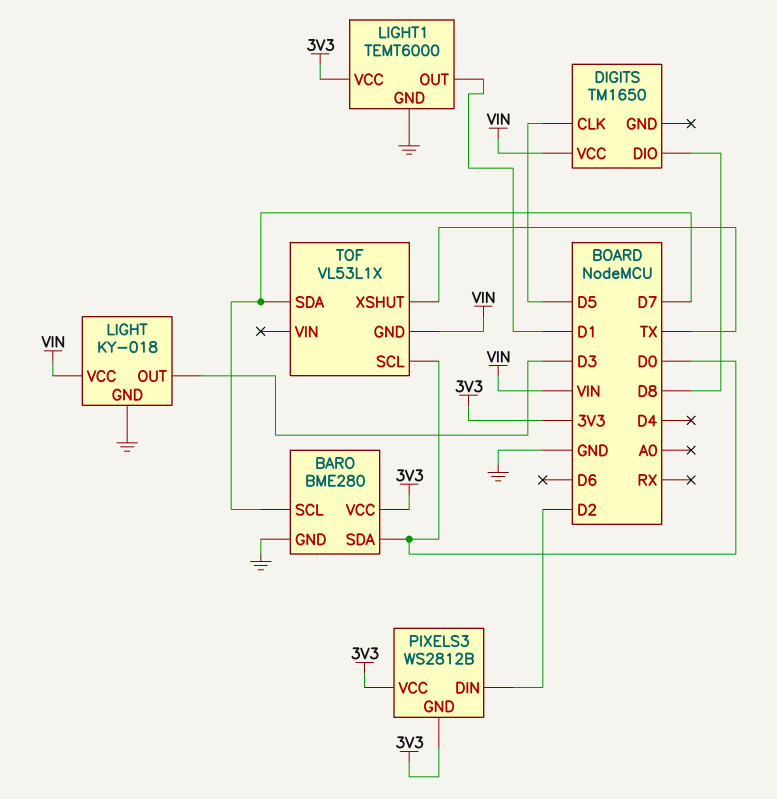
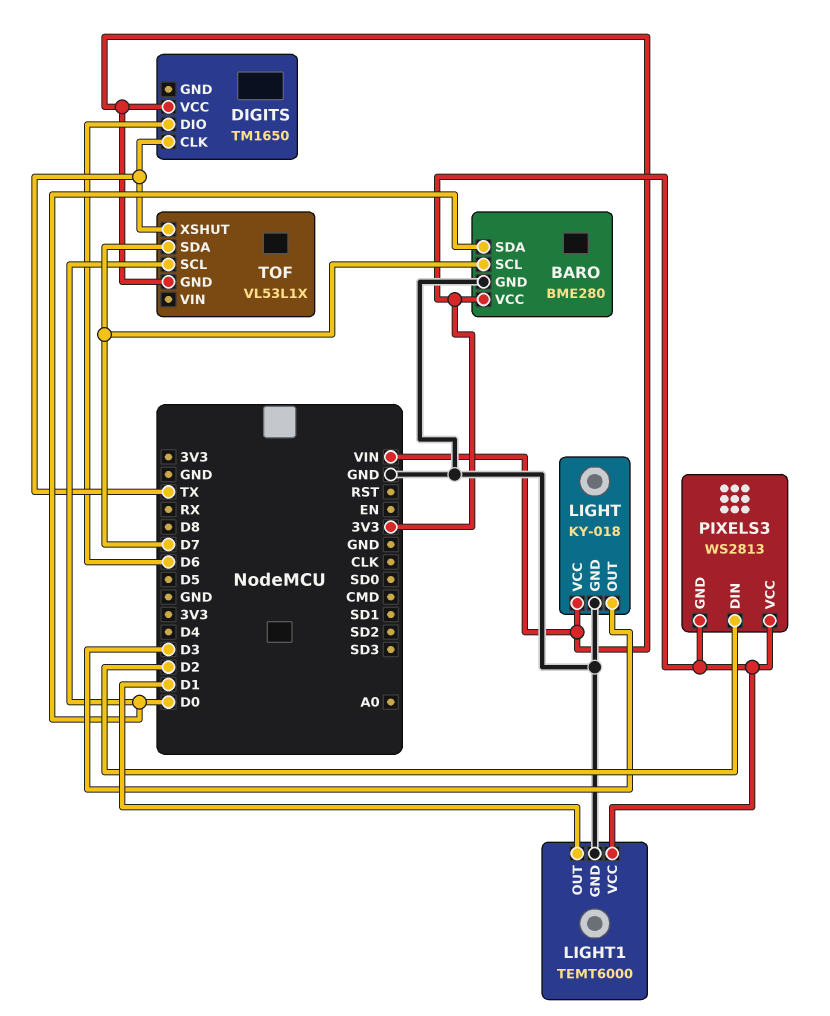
DIGITS pin CLK: D5 -> TX
DIGITS pin DIO: D8 -> D6
PIXELS3: WS2812B -> WS2813

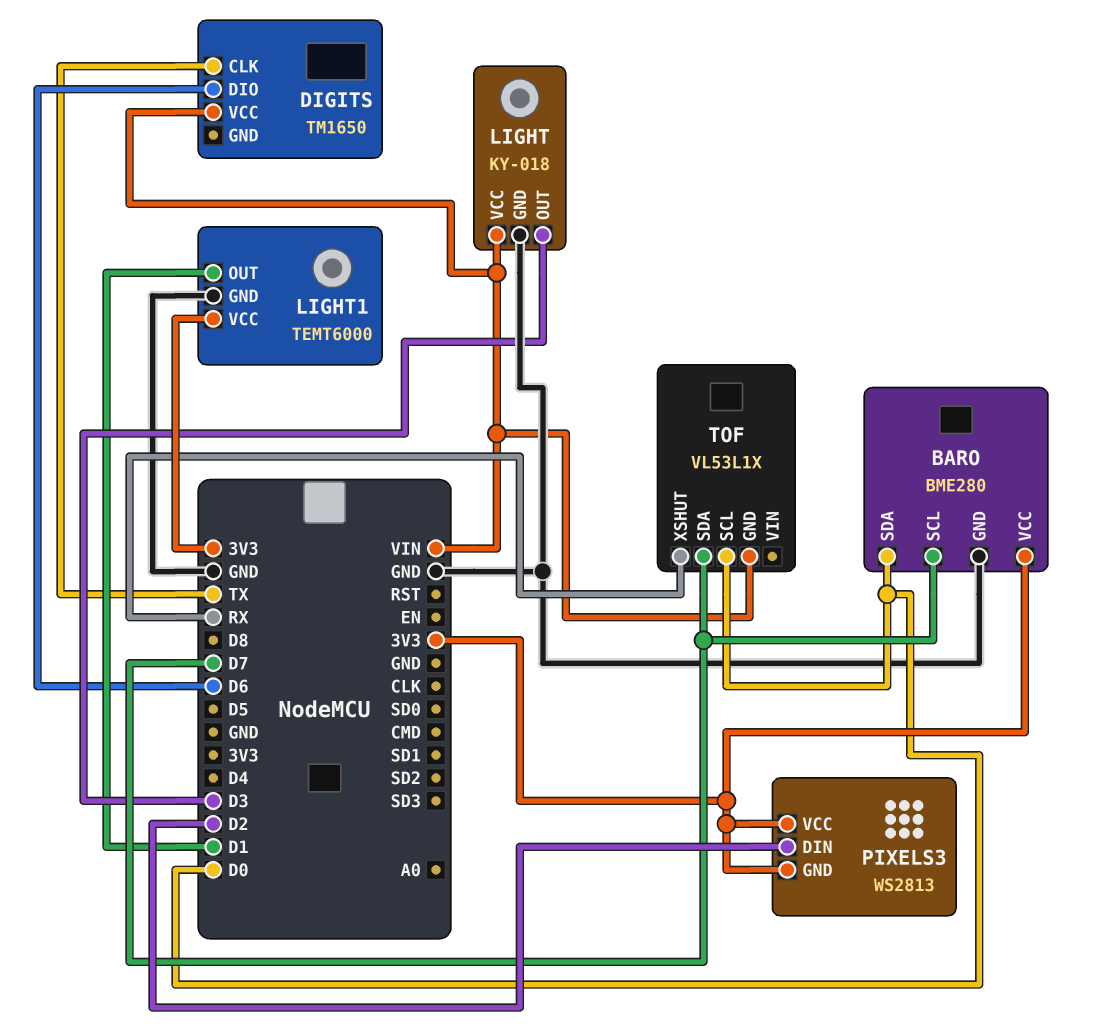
TOF pin XSHUT: TX -> RX

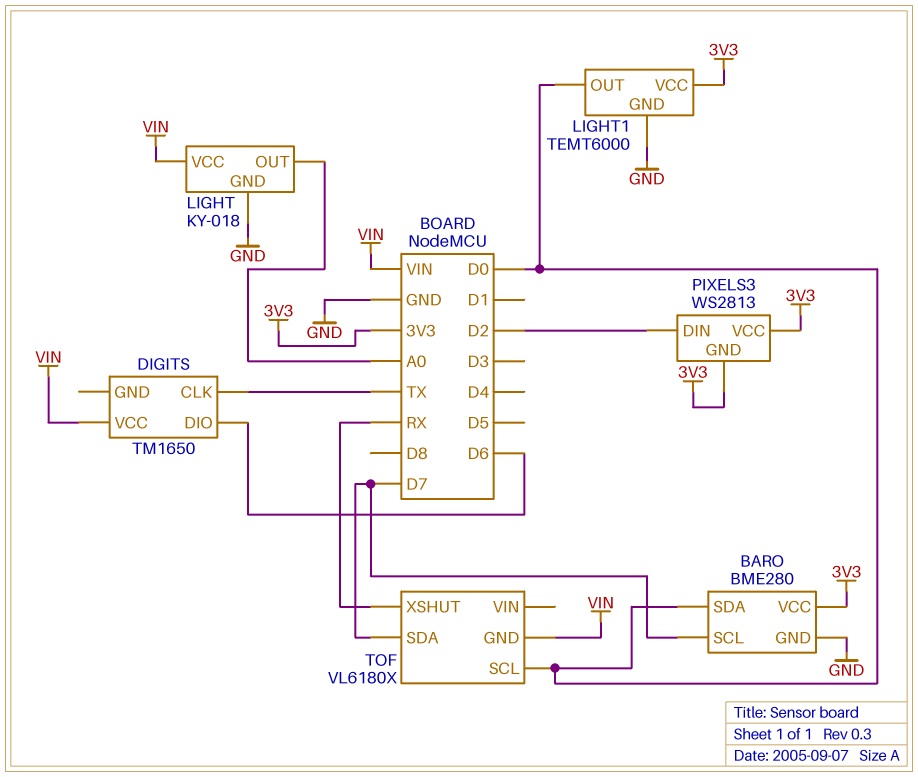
LIGHT pin OUT: D3 -> A0
LIGHT1 pin OUT: D1 -> D0
TOF: VL53L1X -> VL6180X

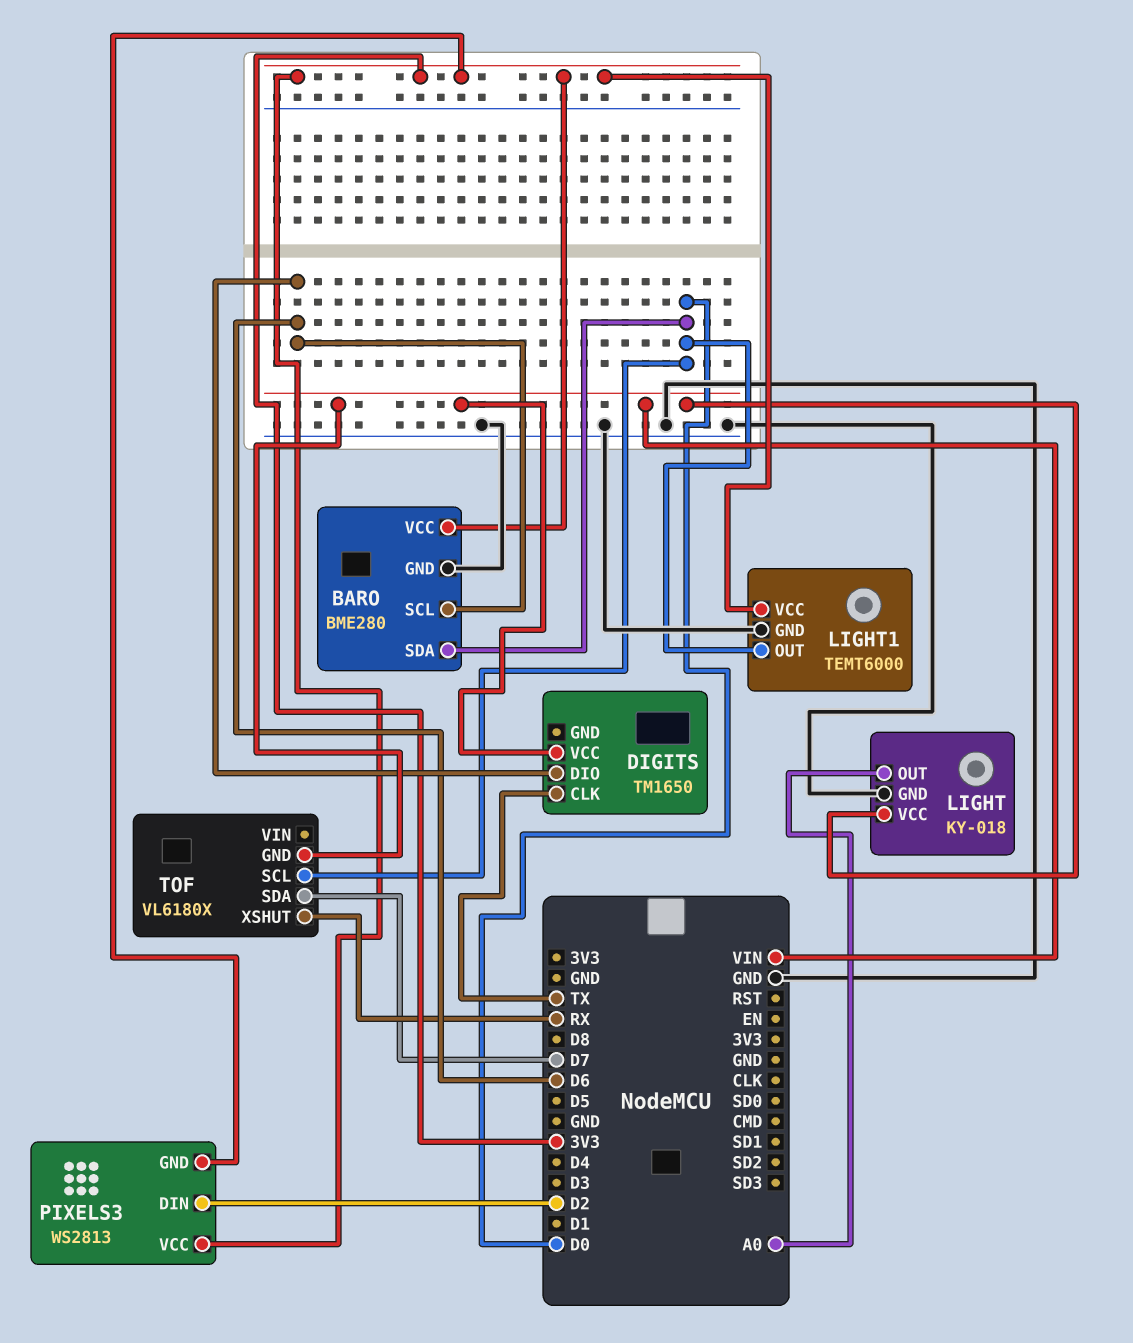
BARO pin SCL: D7 -> D6

